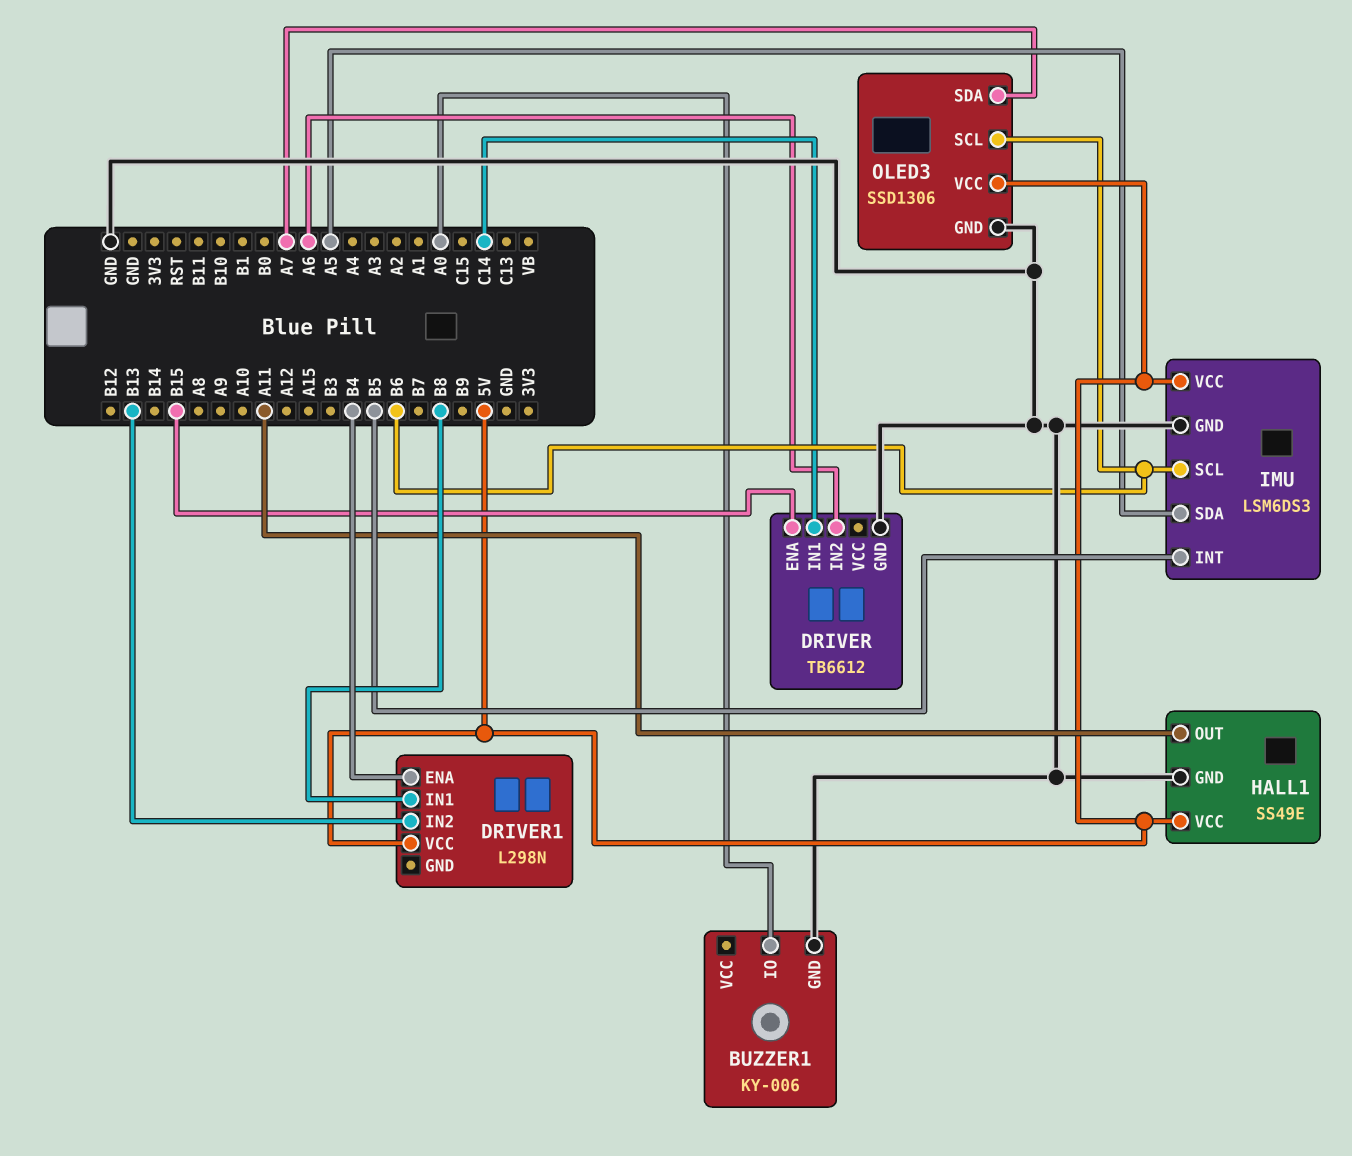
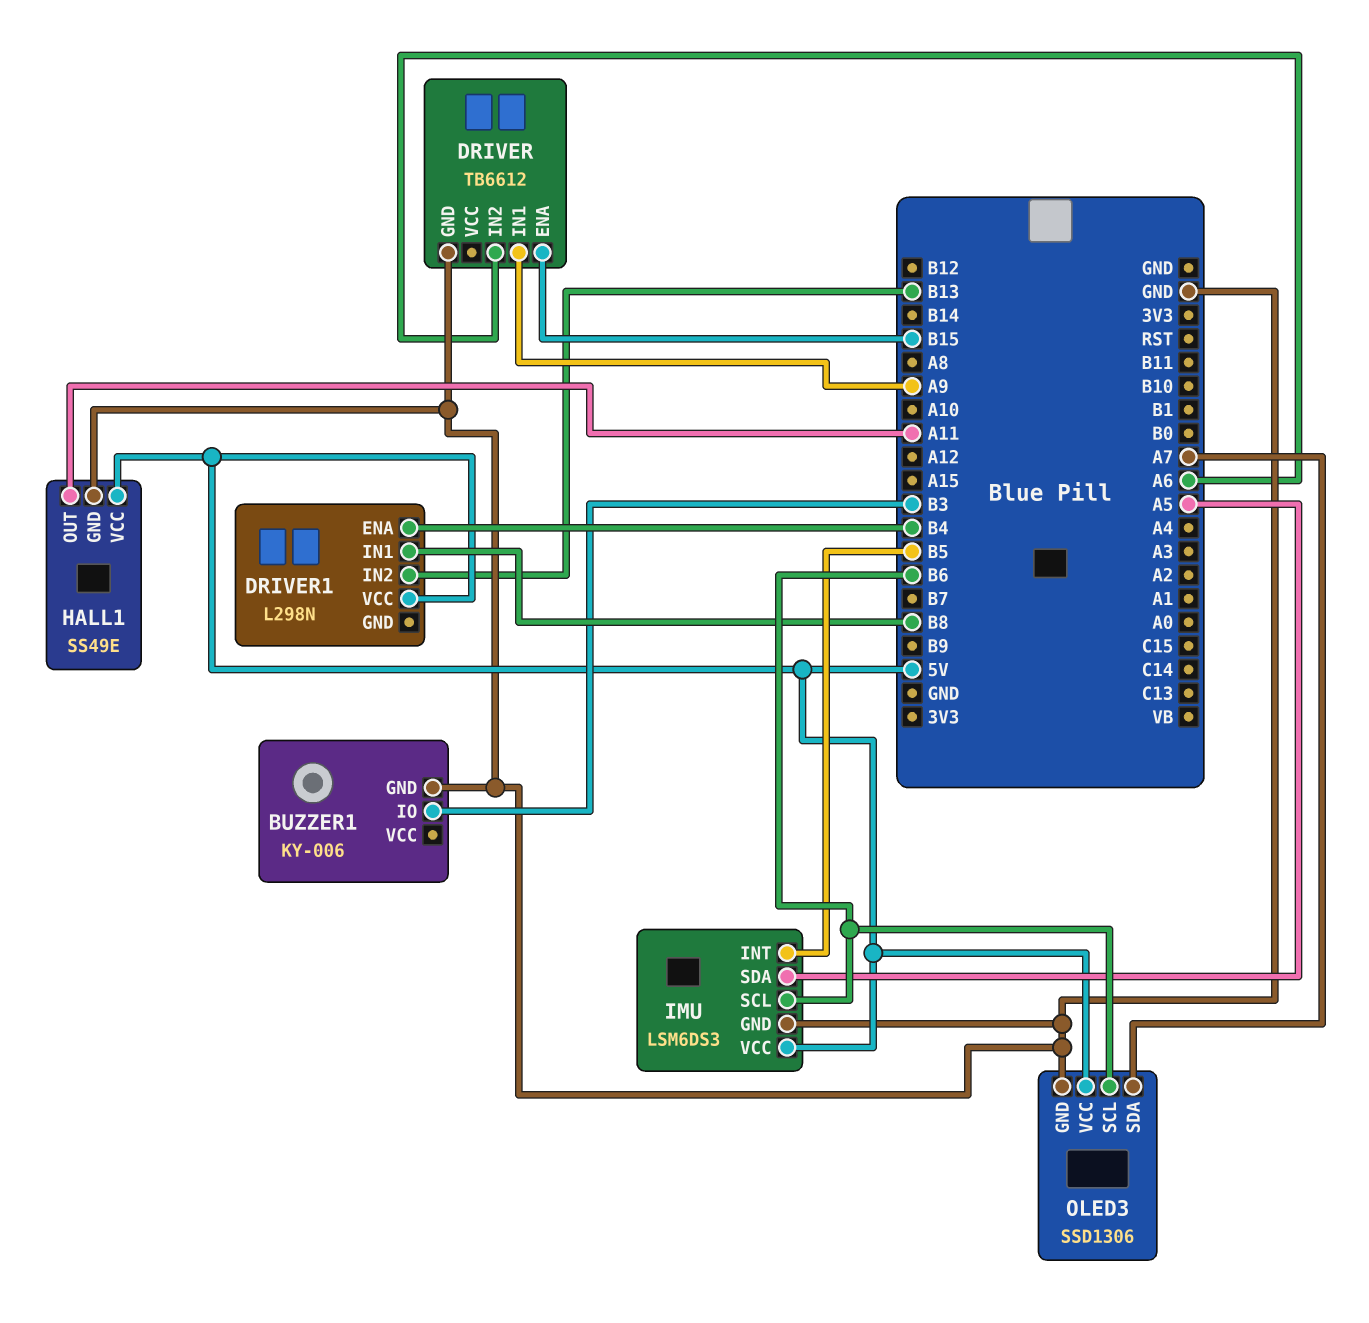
BUZZER1 pin IO: A0 -> B3
DRIVER pin IN1: C14 -> A9

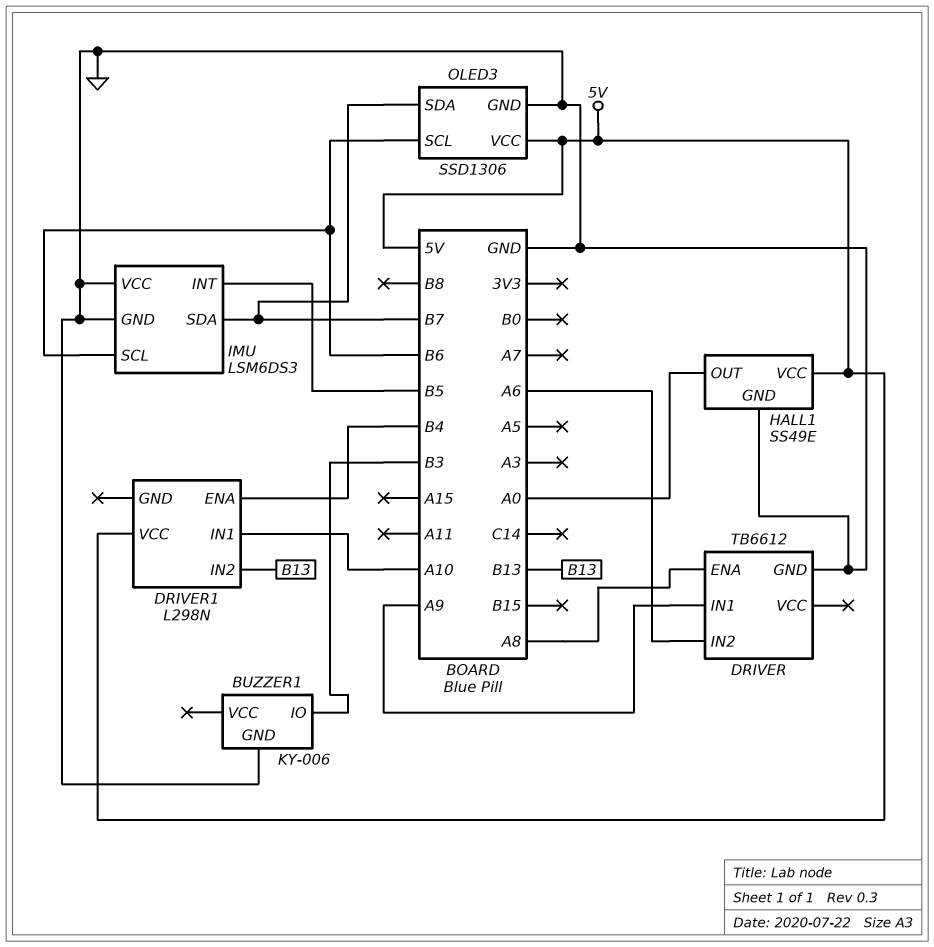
DRIVER pin ENA: B15 -> A8
DRIVER1 pin IN1: B8 -> A10
HALL1 pin OUT: A11 -> A0
IMU pin SDA: A5 -> B7
IMU pin VCC: 5V -> GND
OLED3 pin SDA: A7 -> B7

